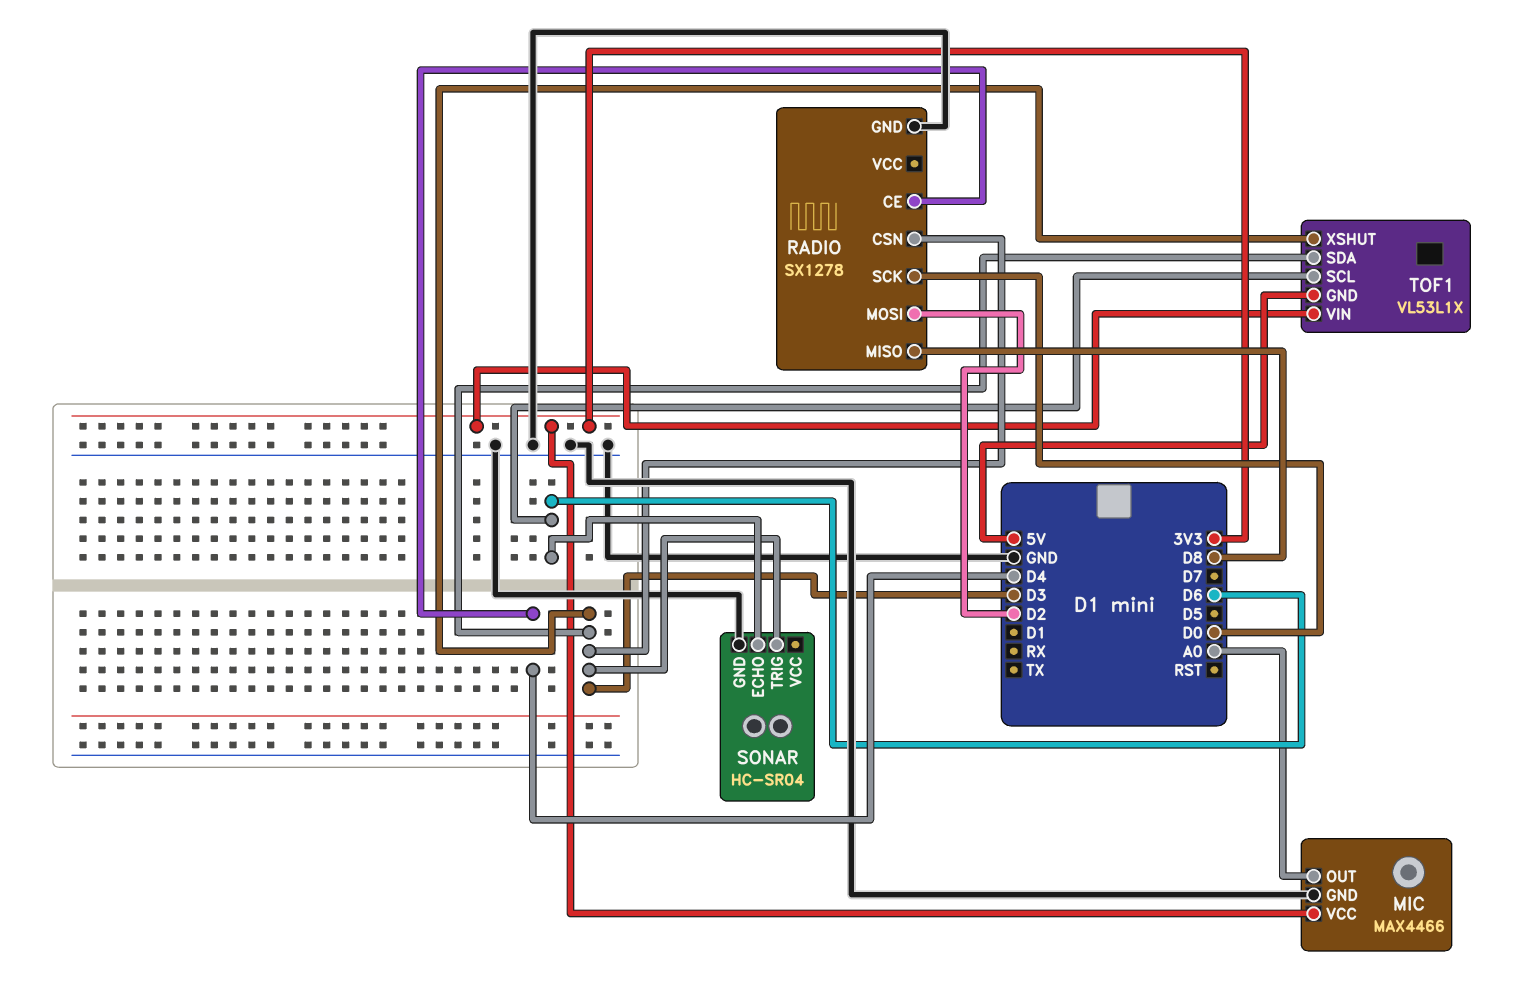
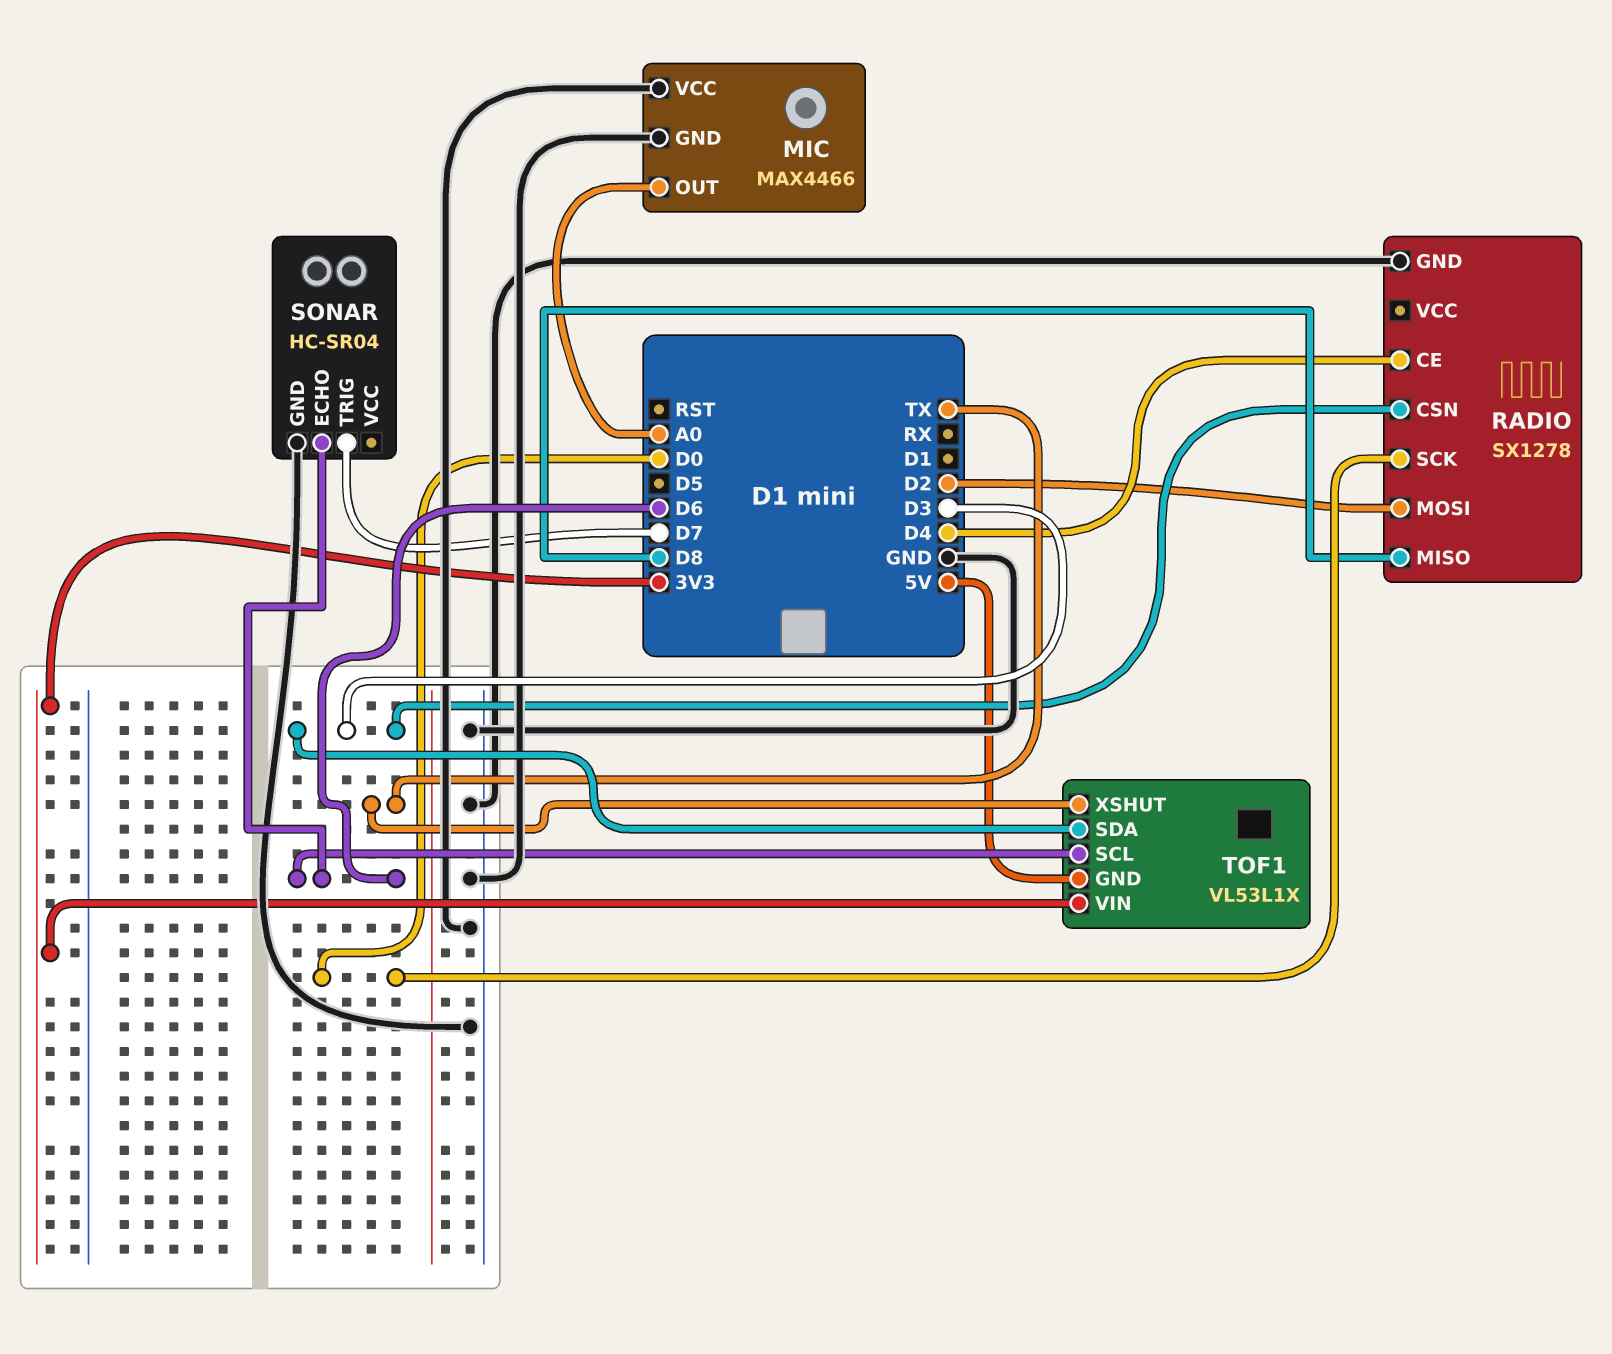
MIC pin VCC: 3V3 -> GND
SONAR pin TRIG: D3 -> D7
TOF1 pin XSHUT: D3 -> TX

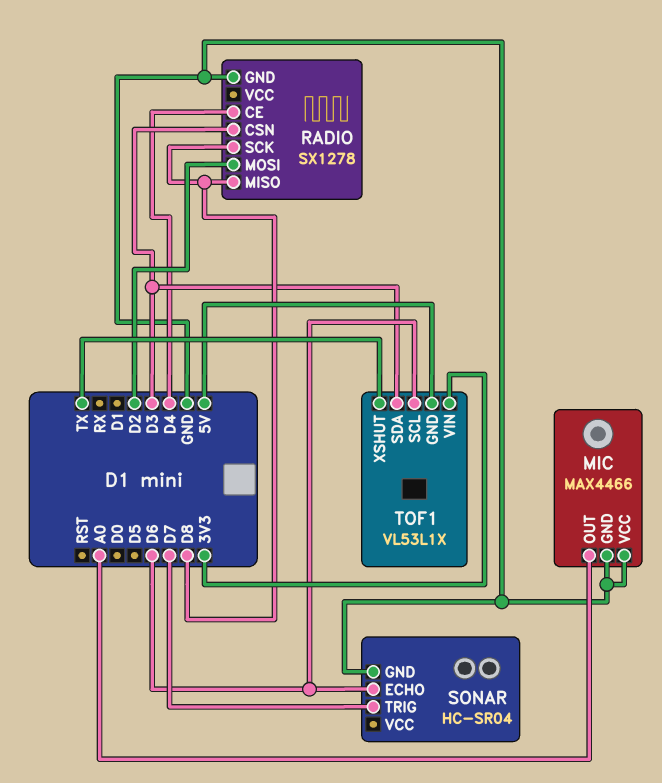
RADIO pin SCK: D0 -> D8

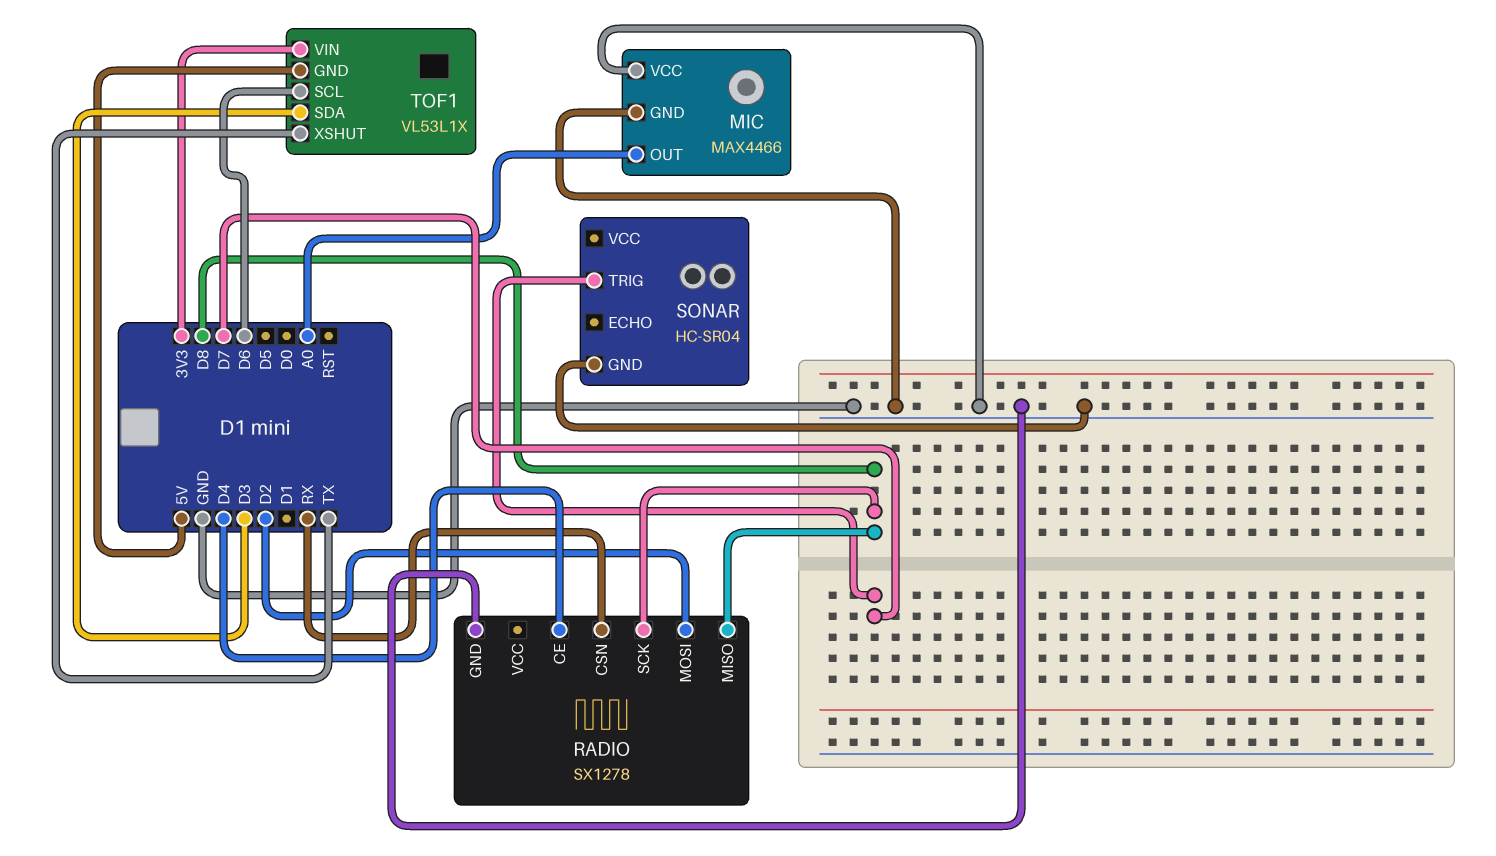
RADIO pin CSN: D3 -> RX
SONAR pin ECHO: D6 -> none

